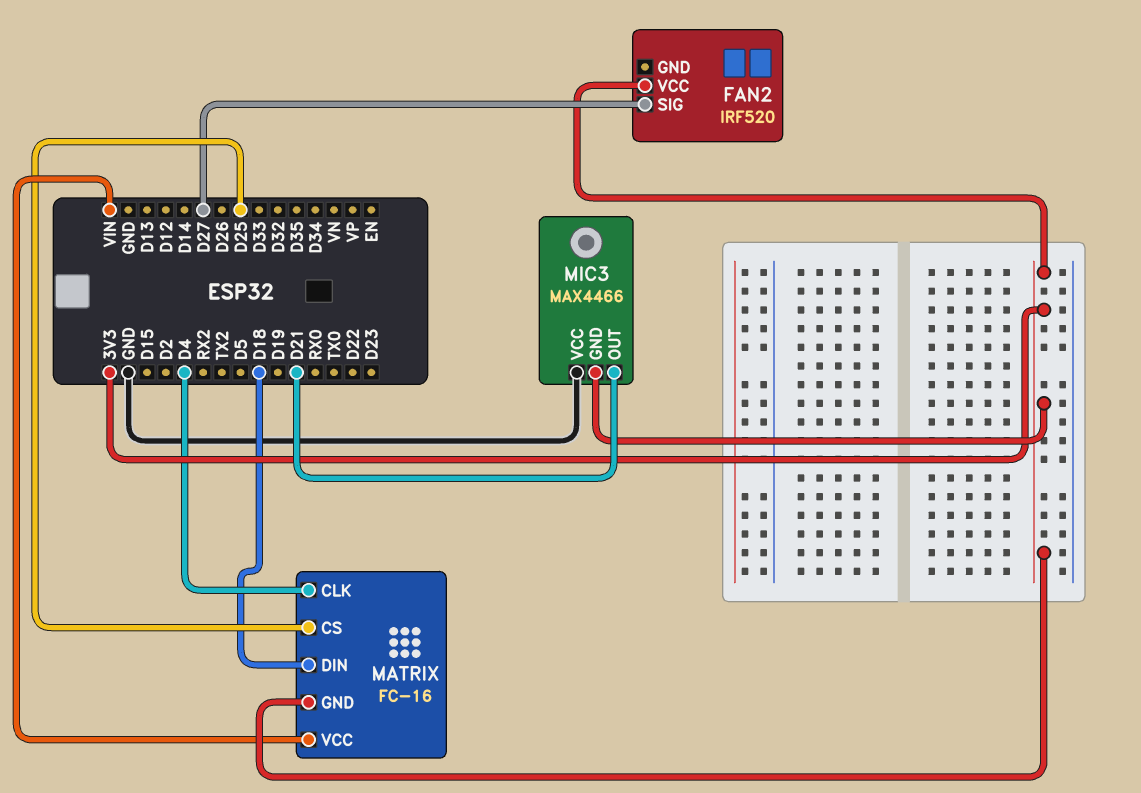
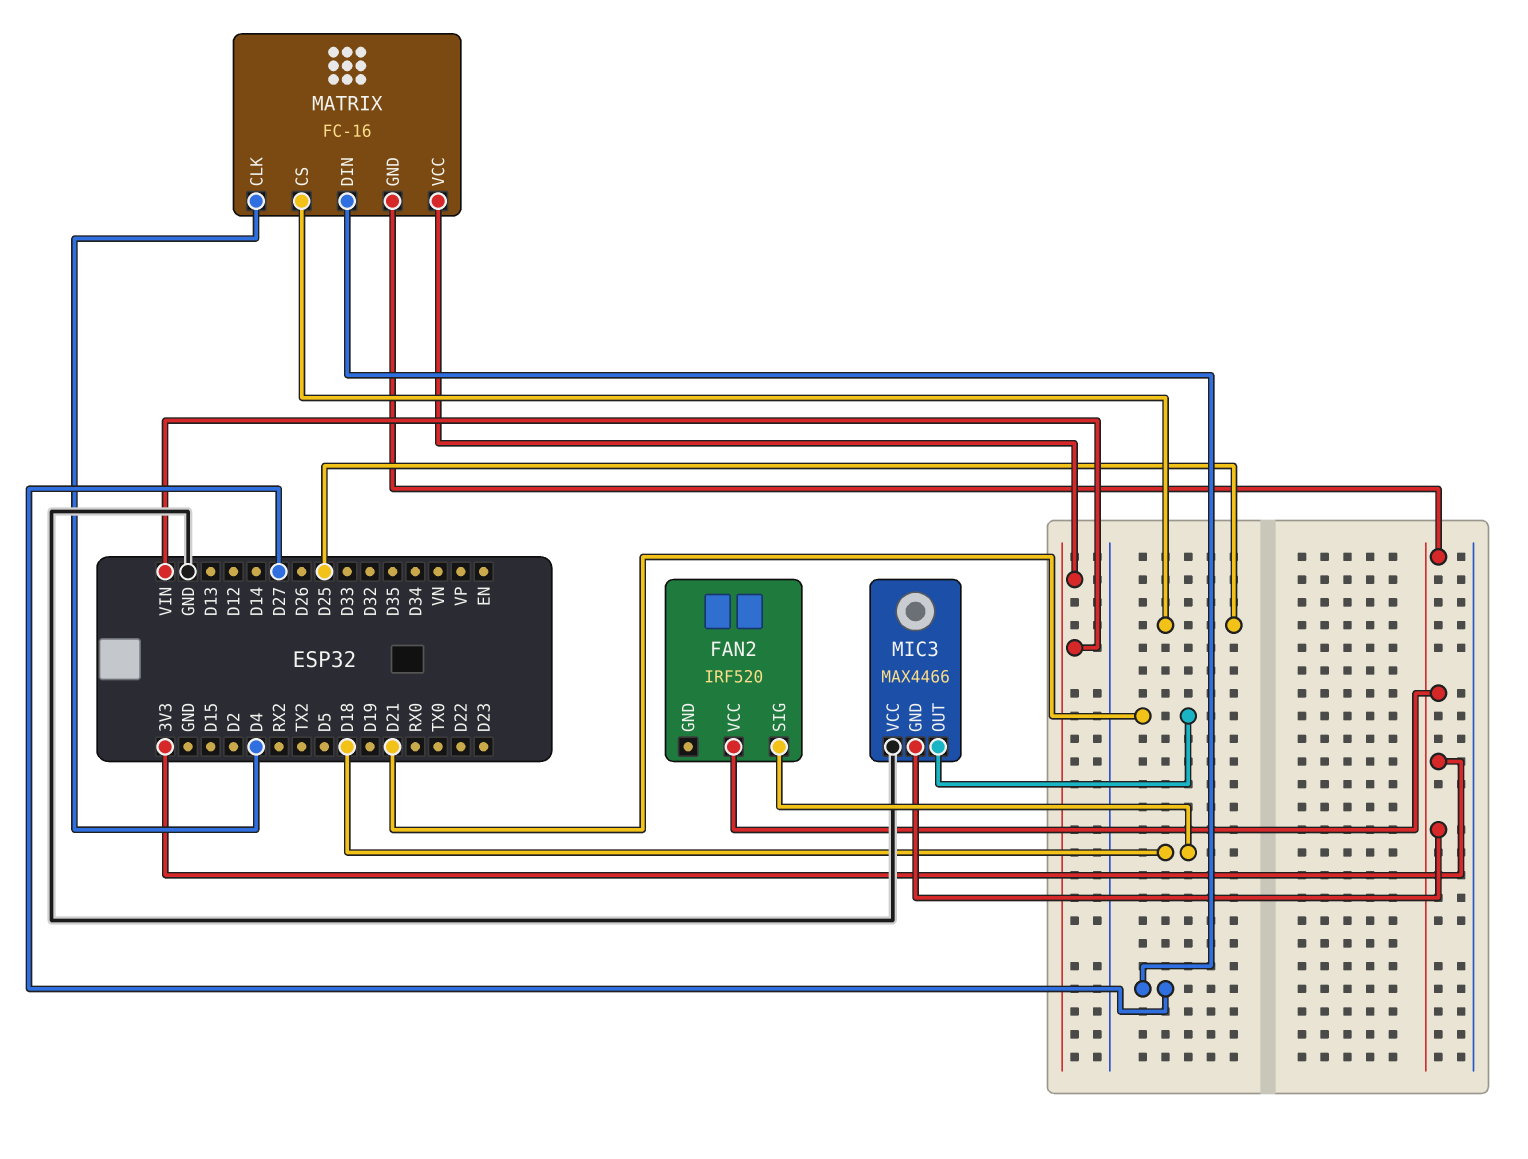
FAN2 pin SIG: D27 -> D18
MATRIX pin DIN: D18 -> D27

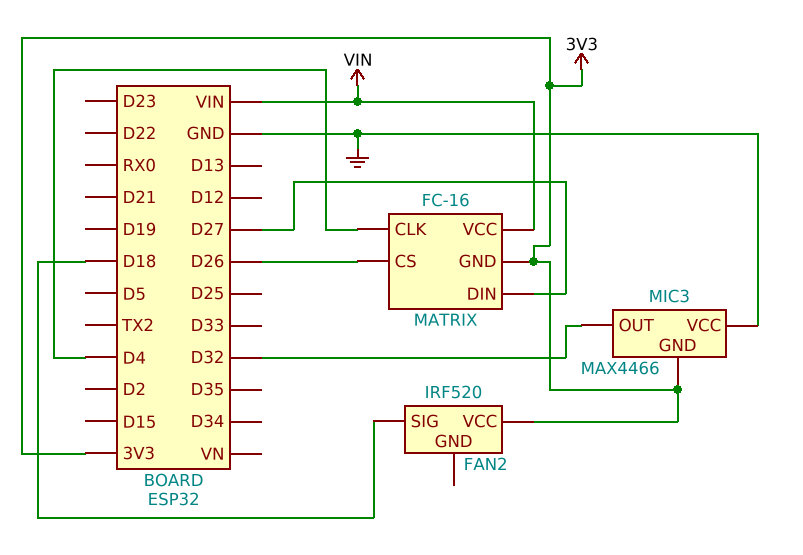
MATRIX pin CS: D25 -> D26
MIC3 pin OUT: D21 -> D32

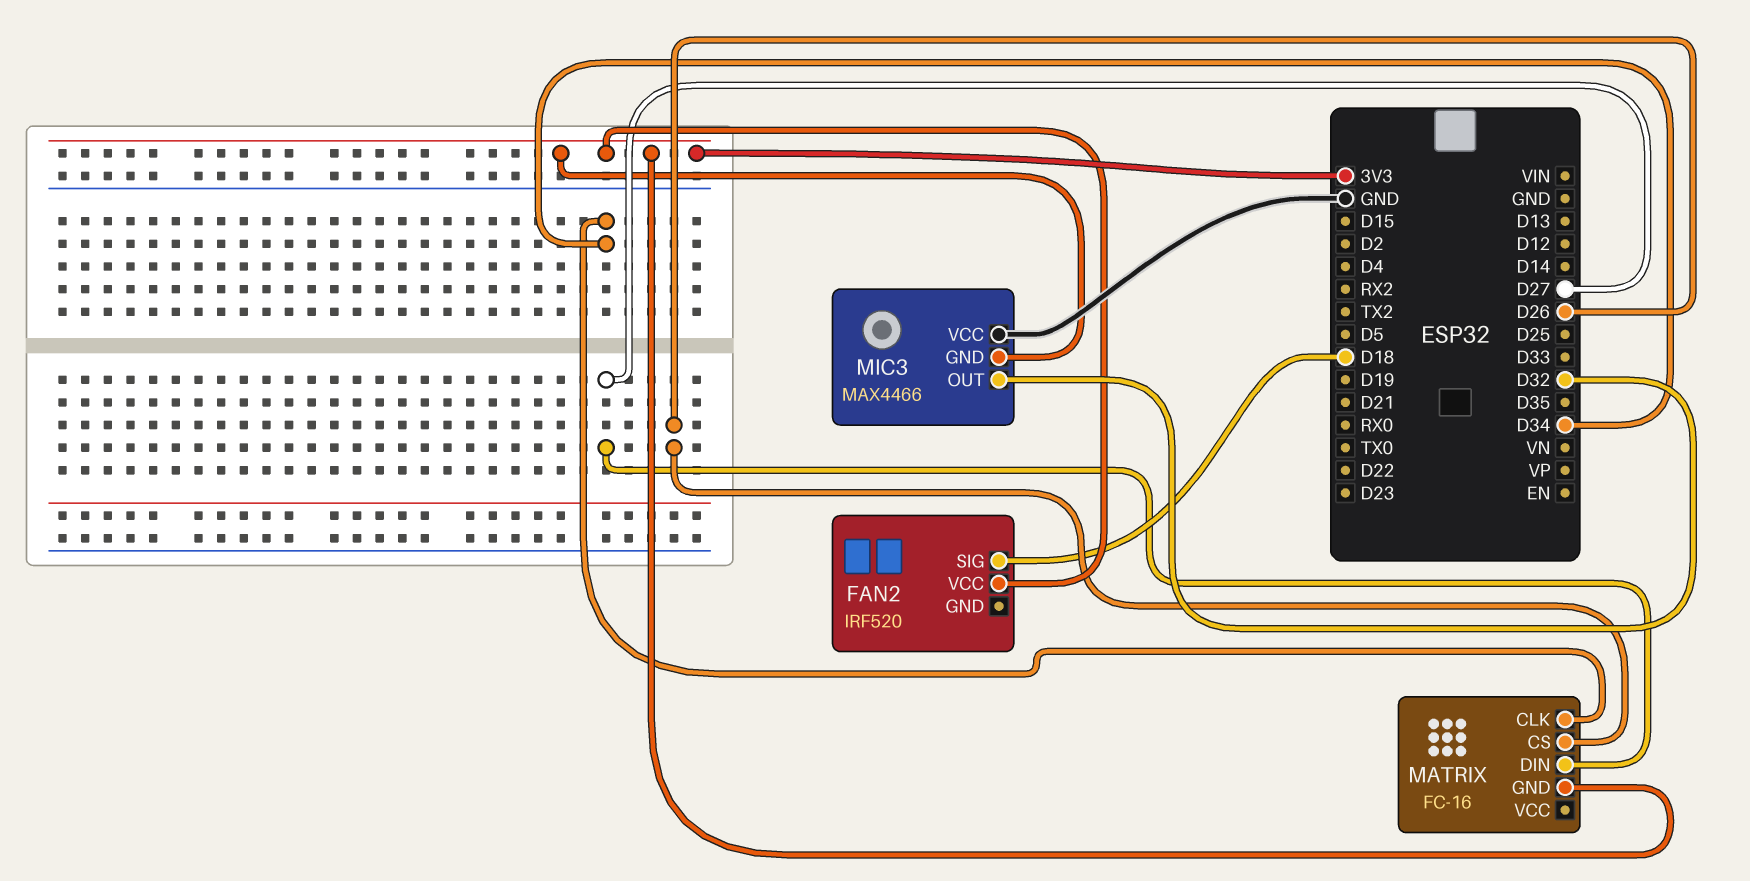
MATRIX pin CLK: D4 -> D34
MATRIX pin VCC: VIN -> none

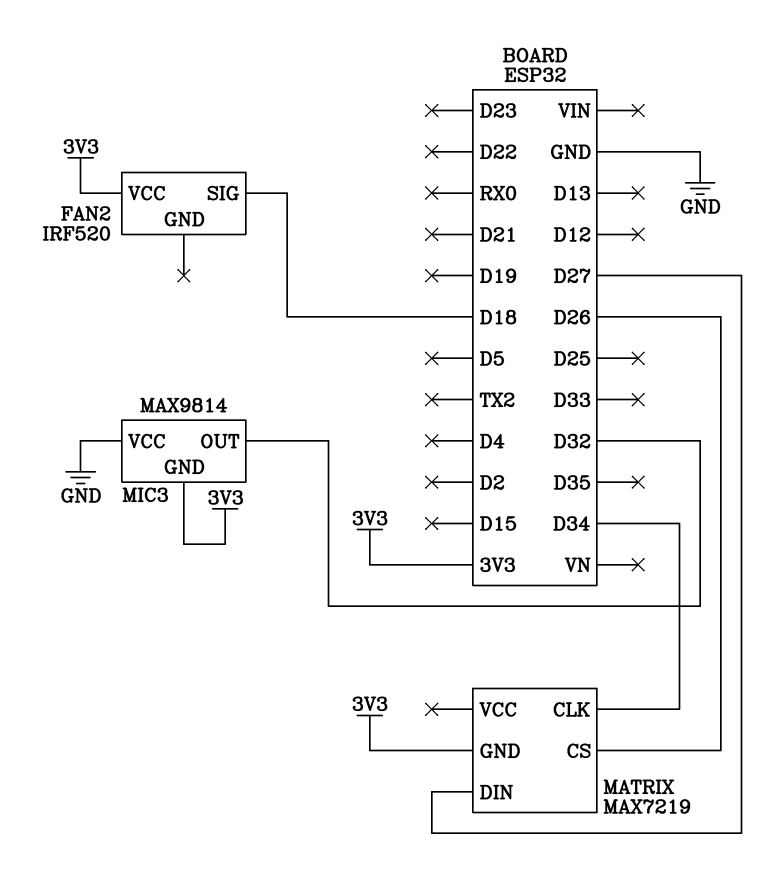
MATRIX: FC-16 -> MAX7219
MIC3: MAX4466 -> MAX9814

